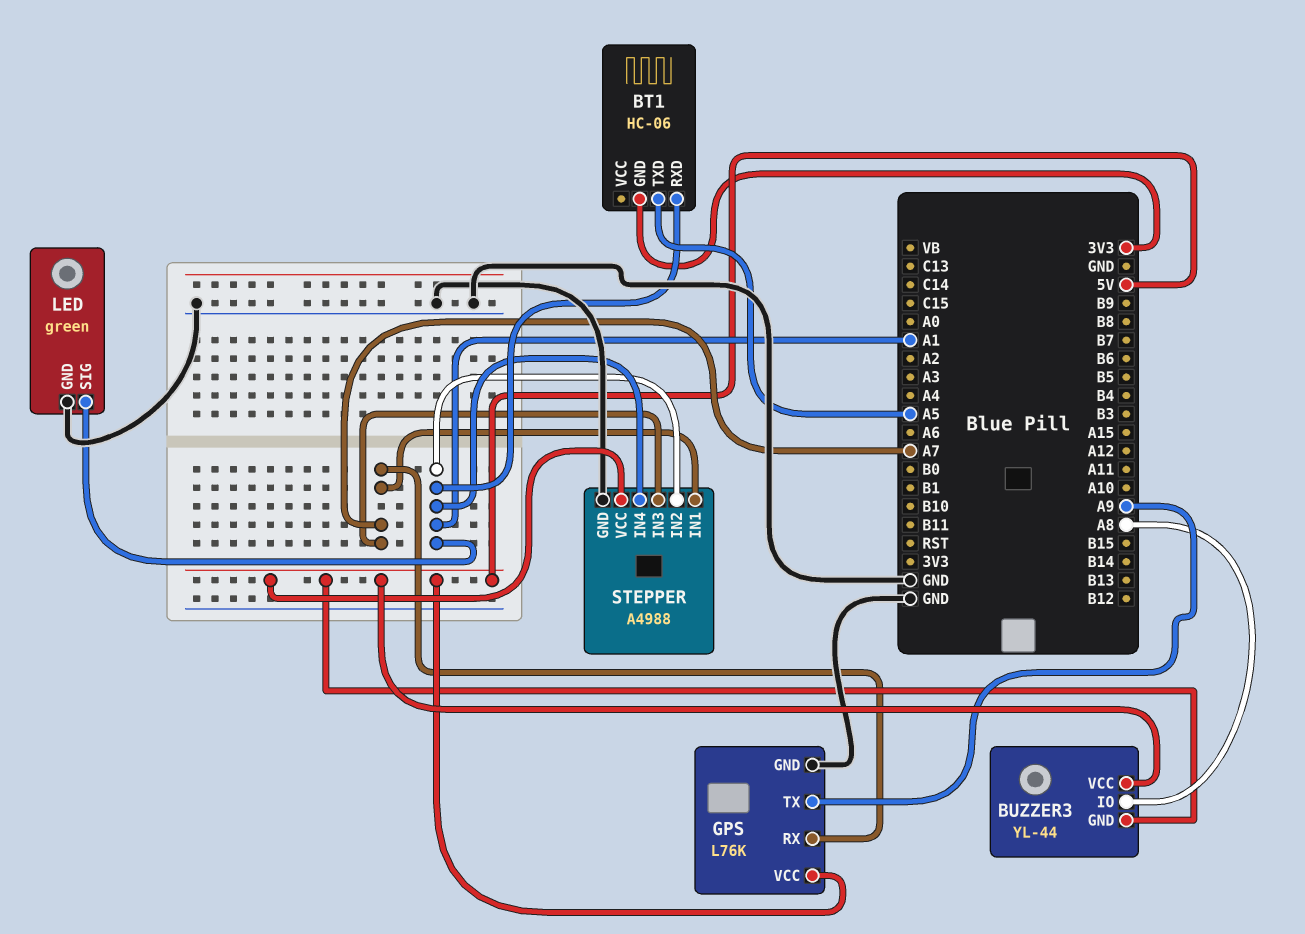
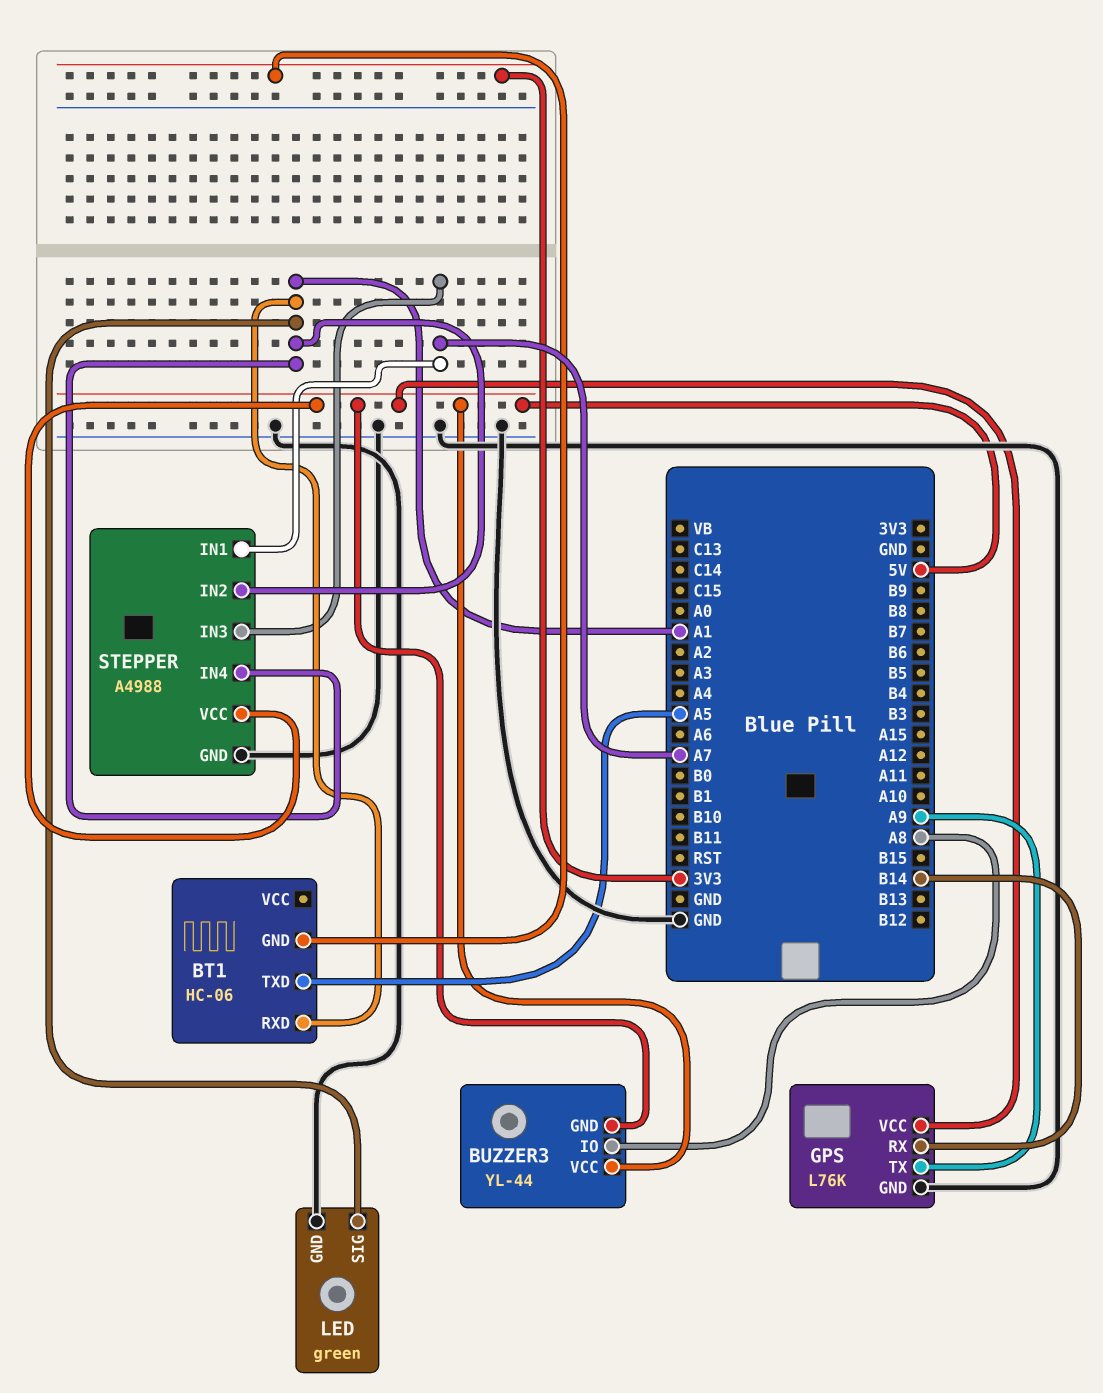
GPS pin RX: A7 -> B14

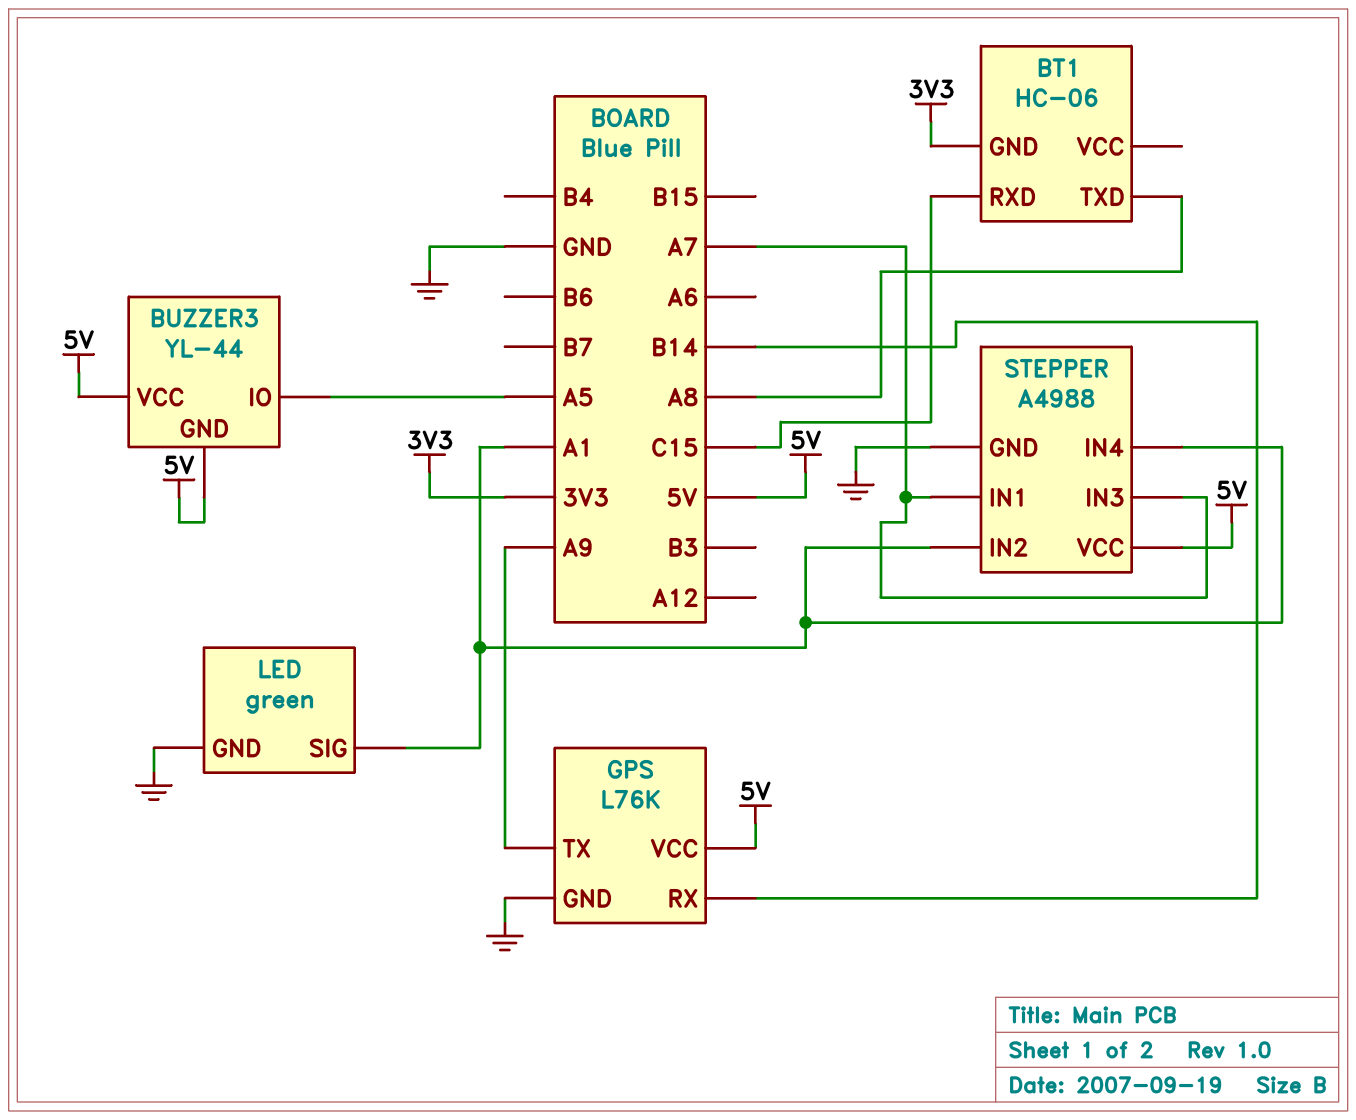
BT1 pin RXD: A1 -> C15
BT1 pin TXD: A5 -> A8
BUZZER3 pin IO: A8 -> A5

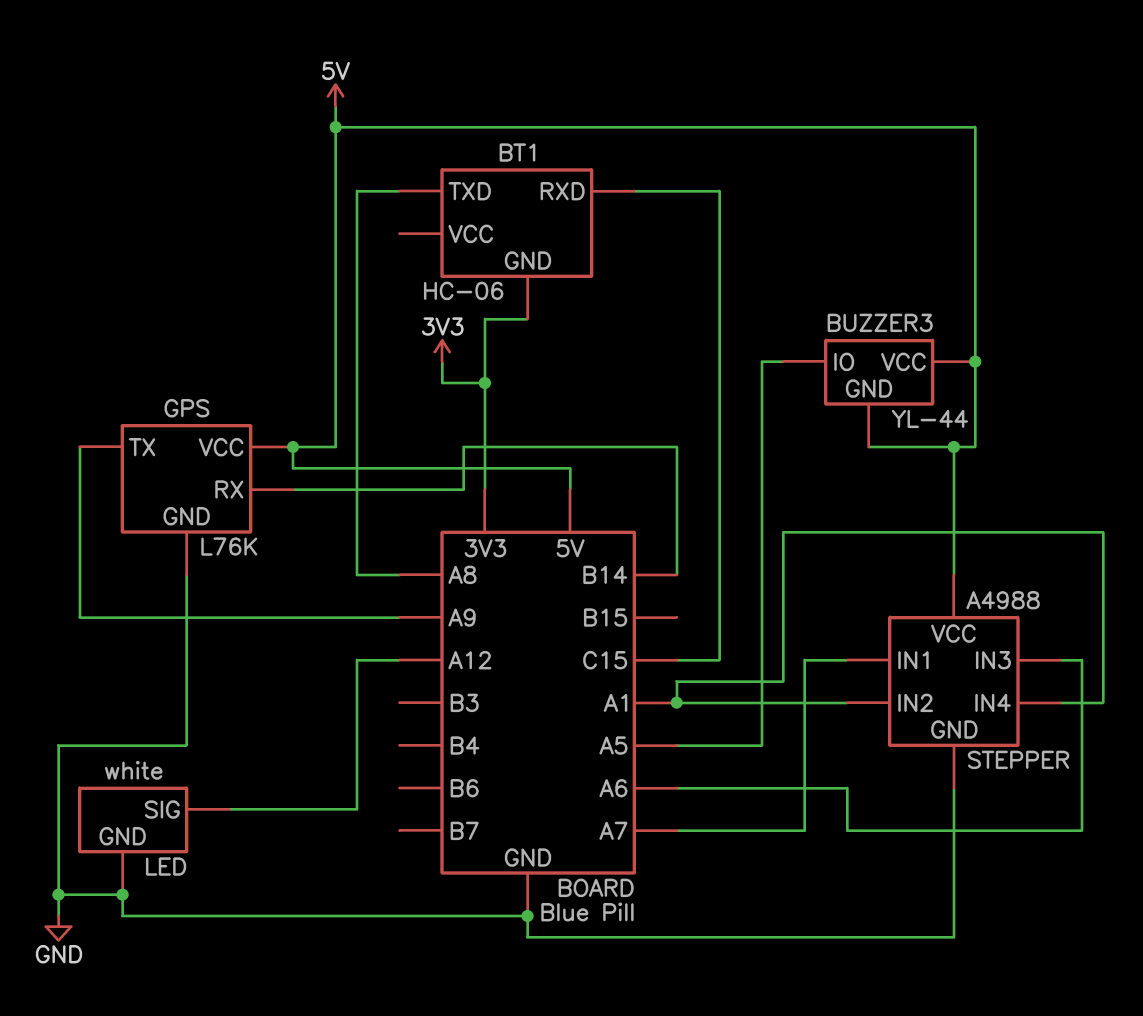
LED: green -> white
LED pin SIG: A1 -> A12
STEPPER pin IN3: A7 -> A6

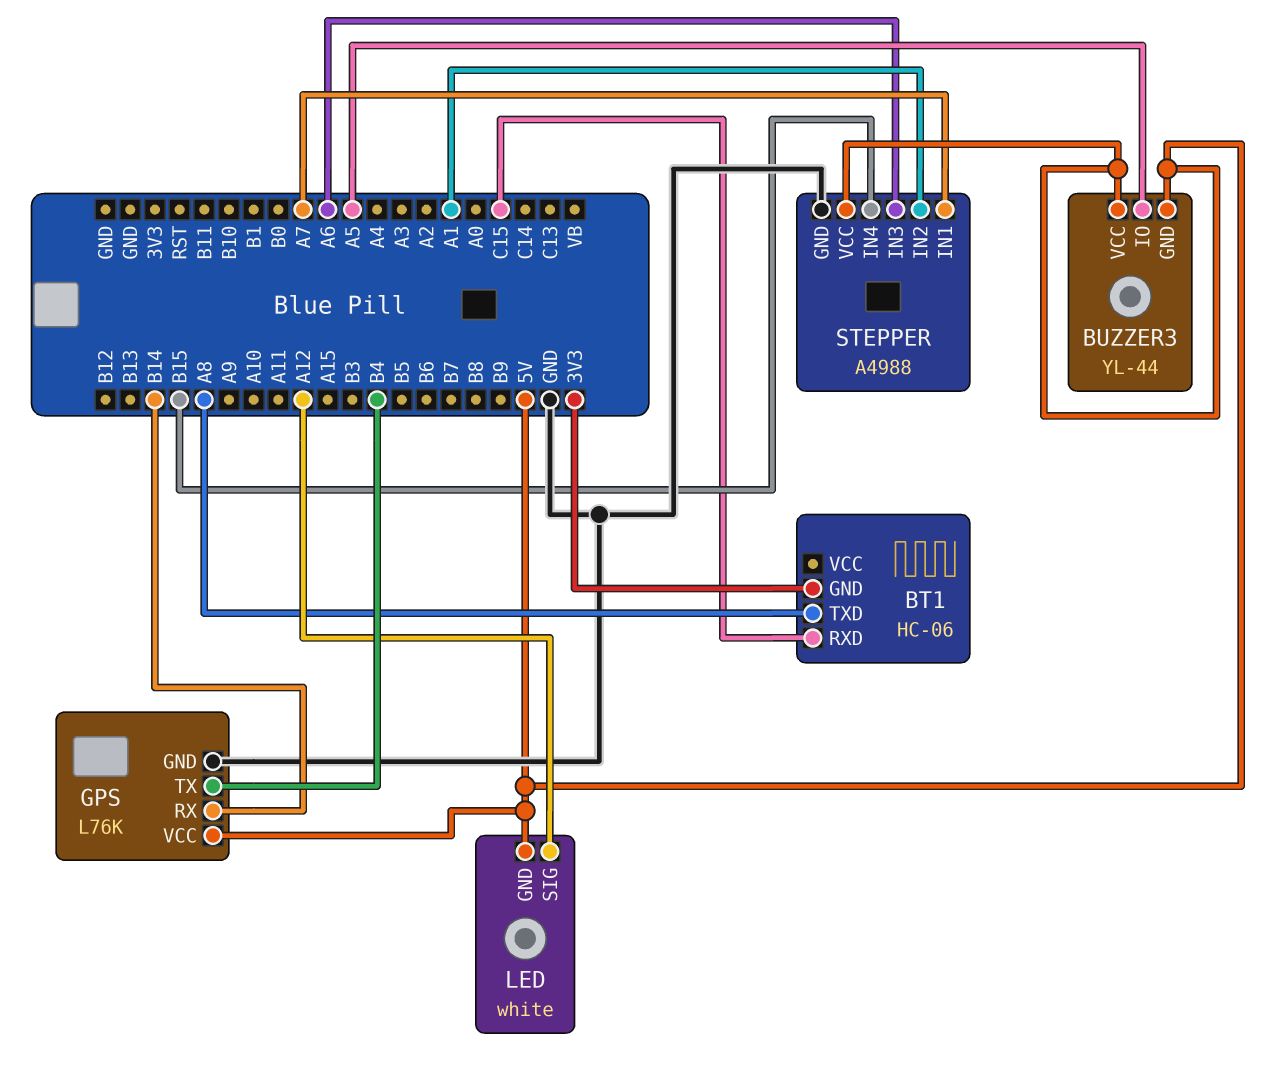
GPS pin TX: A9 -> B4
LED pin GND: GND -> 5V
STEPPER pin IN4: A1 -> B15

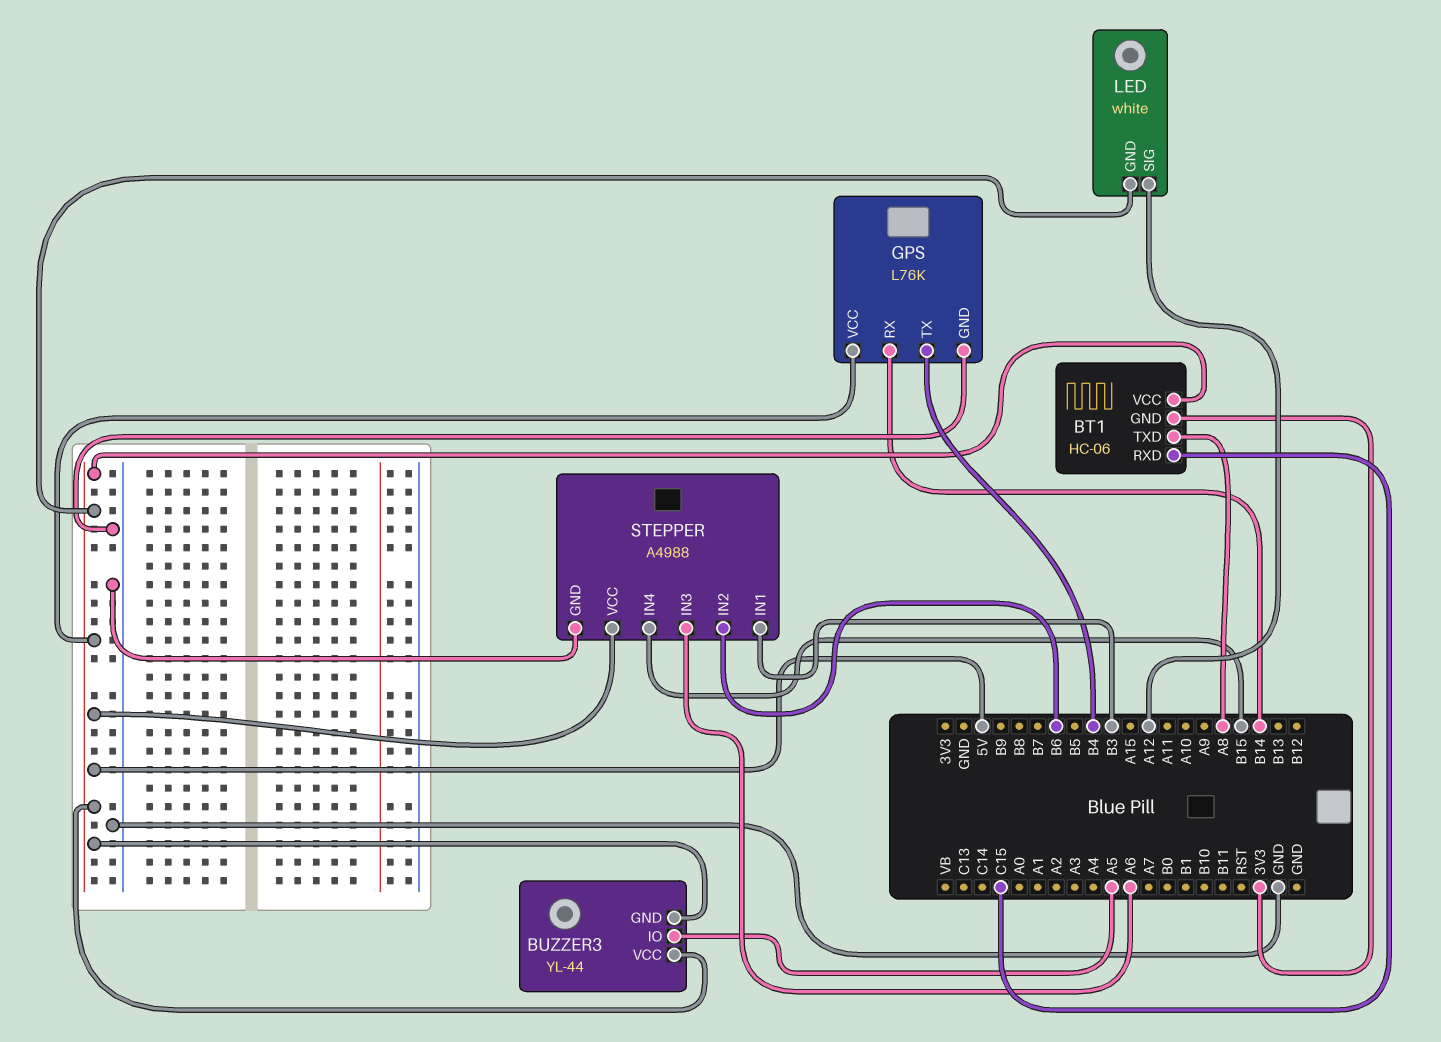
BT1 pin VCC: none -> 5V
STEPPER pin IN1: A7 -> B3
STEPPER pin IN2: A1 -> B6

